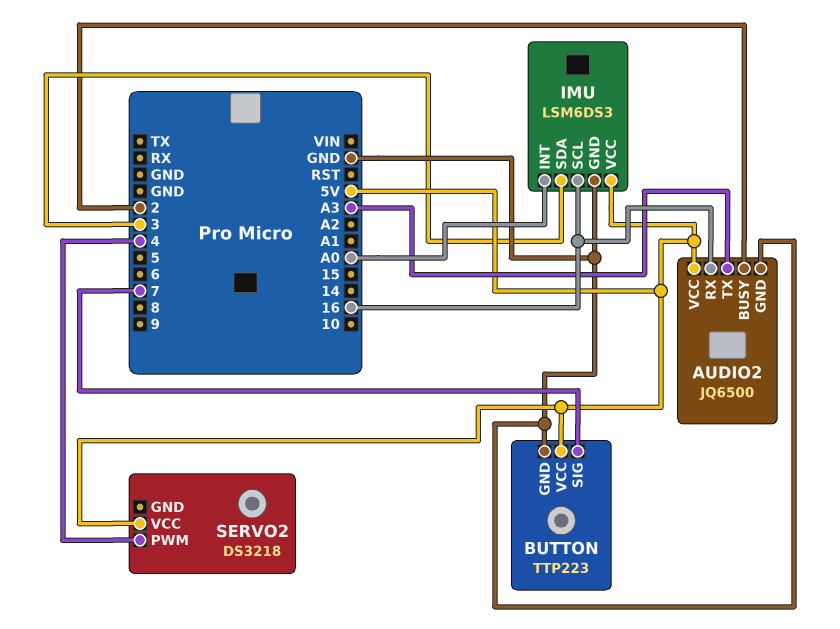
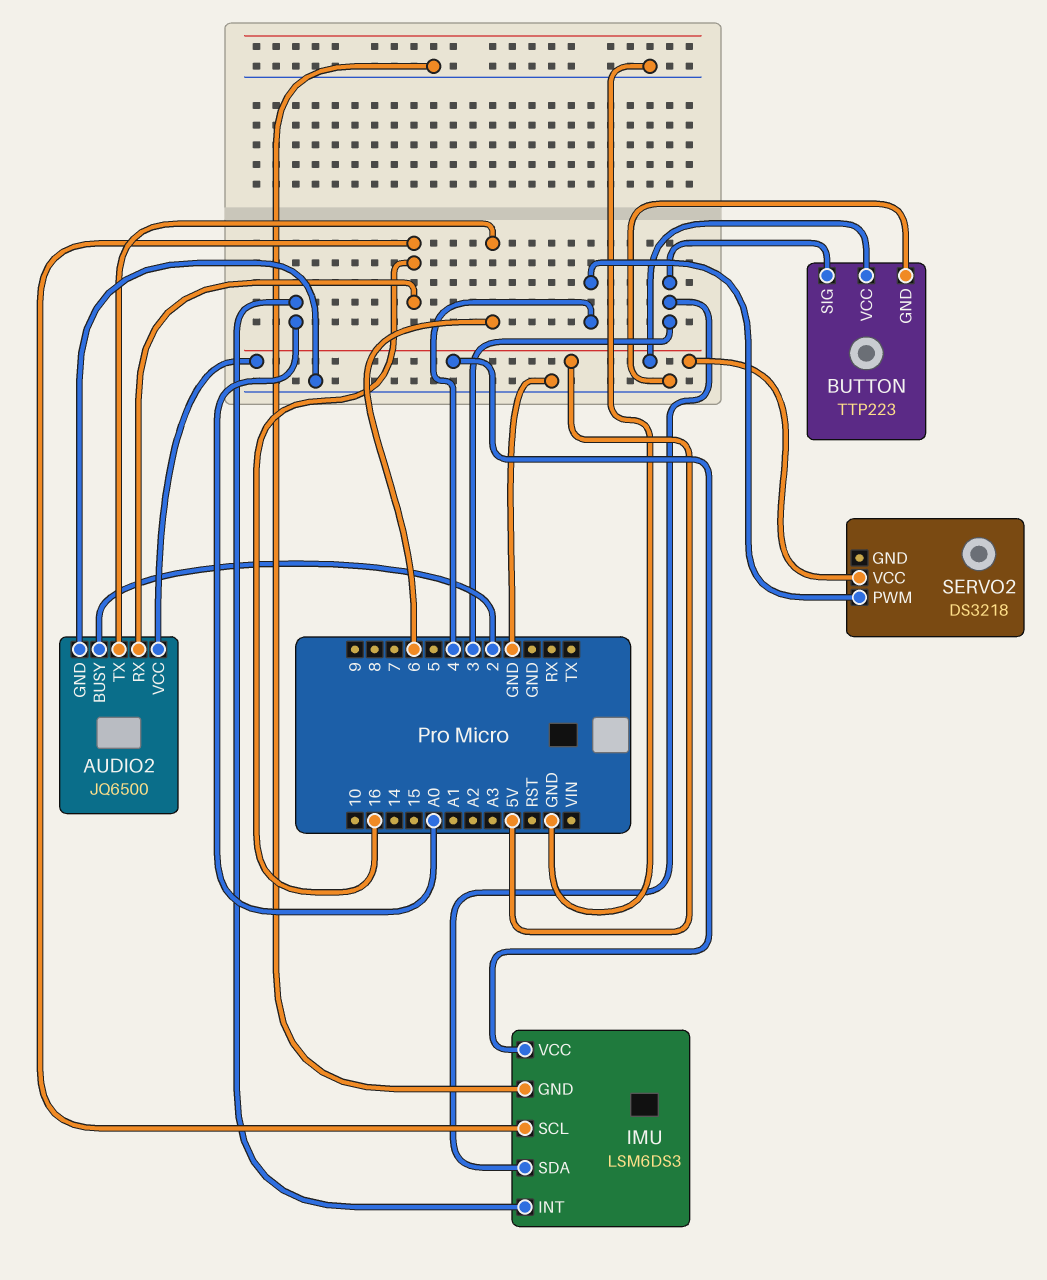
AUDIO2 pin TX: A3 -> 6
BUTTON pin SIG: 7 -> 3

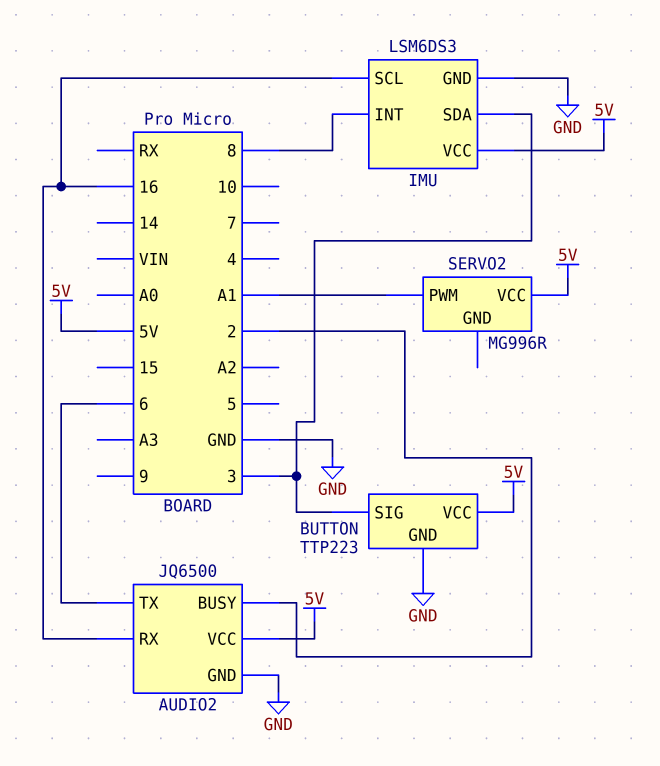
IMU pin INT: A0 -> 8
SERVO2: DS3218 -> MG996R
SERVO2 pin PWM: 4 -> A1

